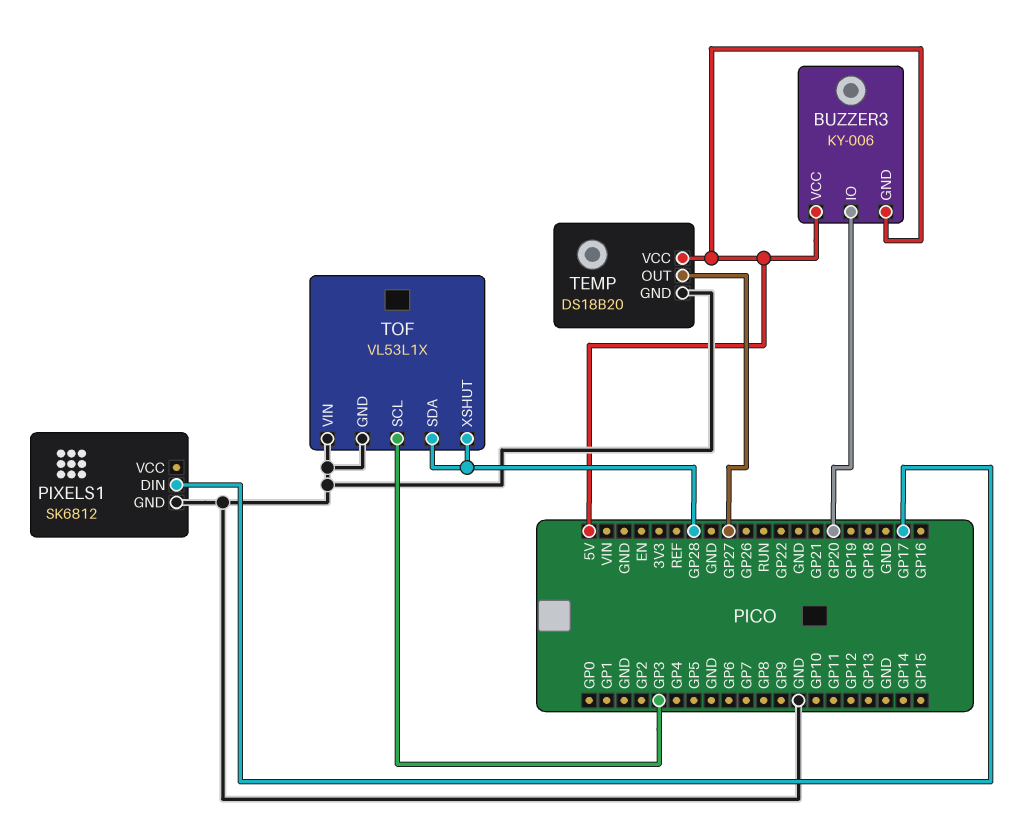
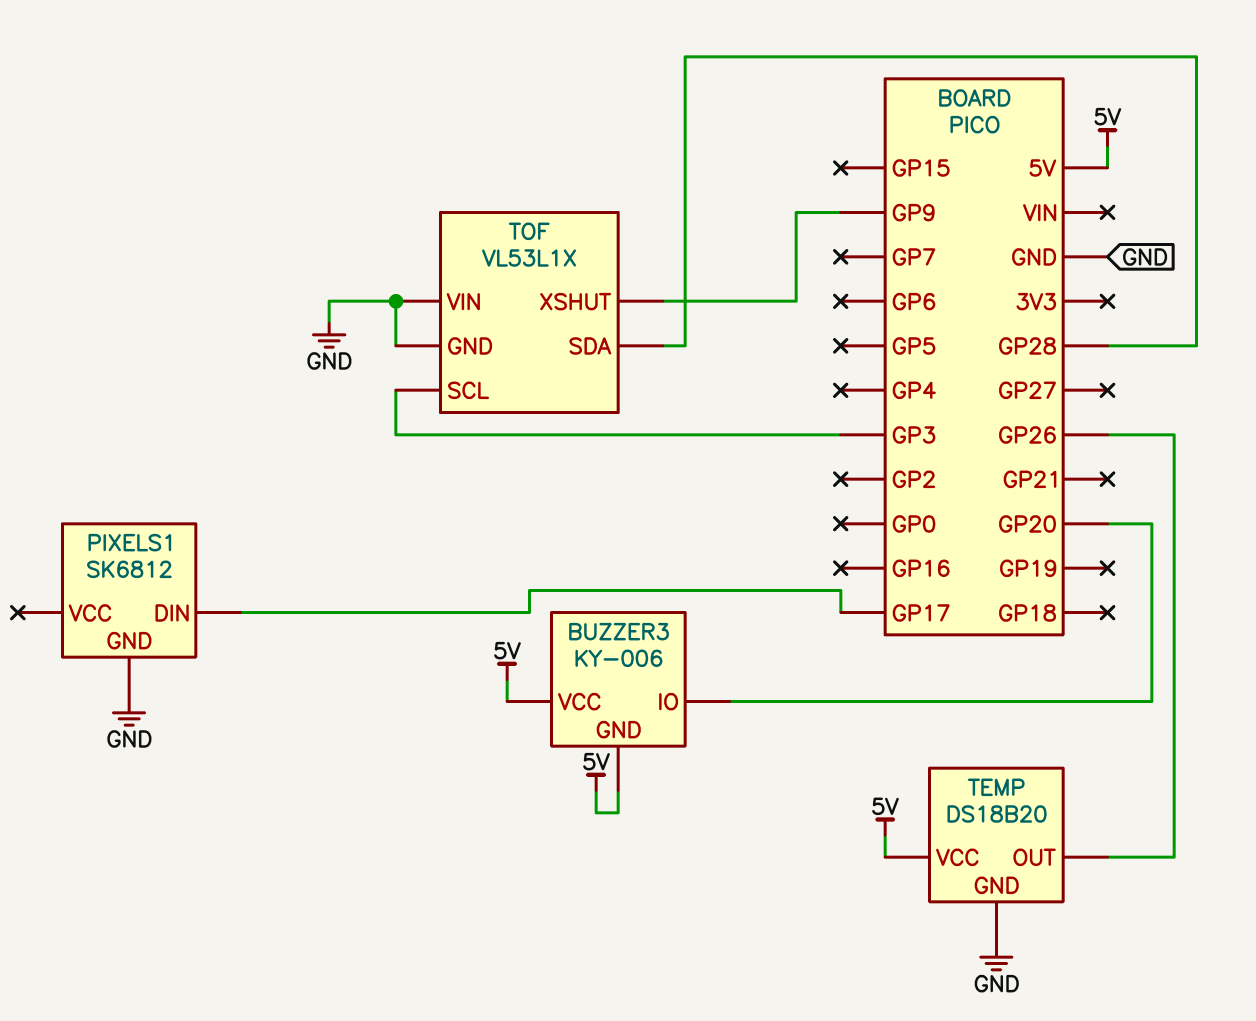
TEMP pin OUT: GP27 -> GP26
TOF pin XSHUT: GP28 -> GP9

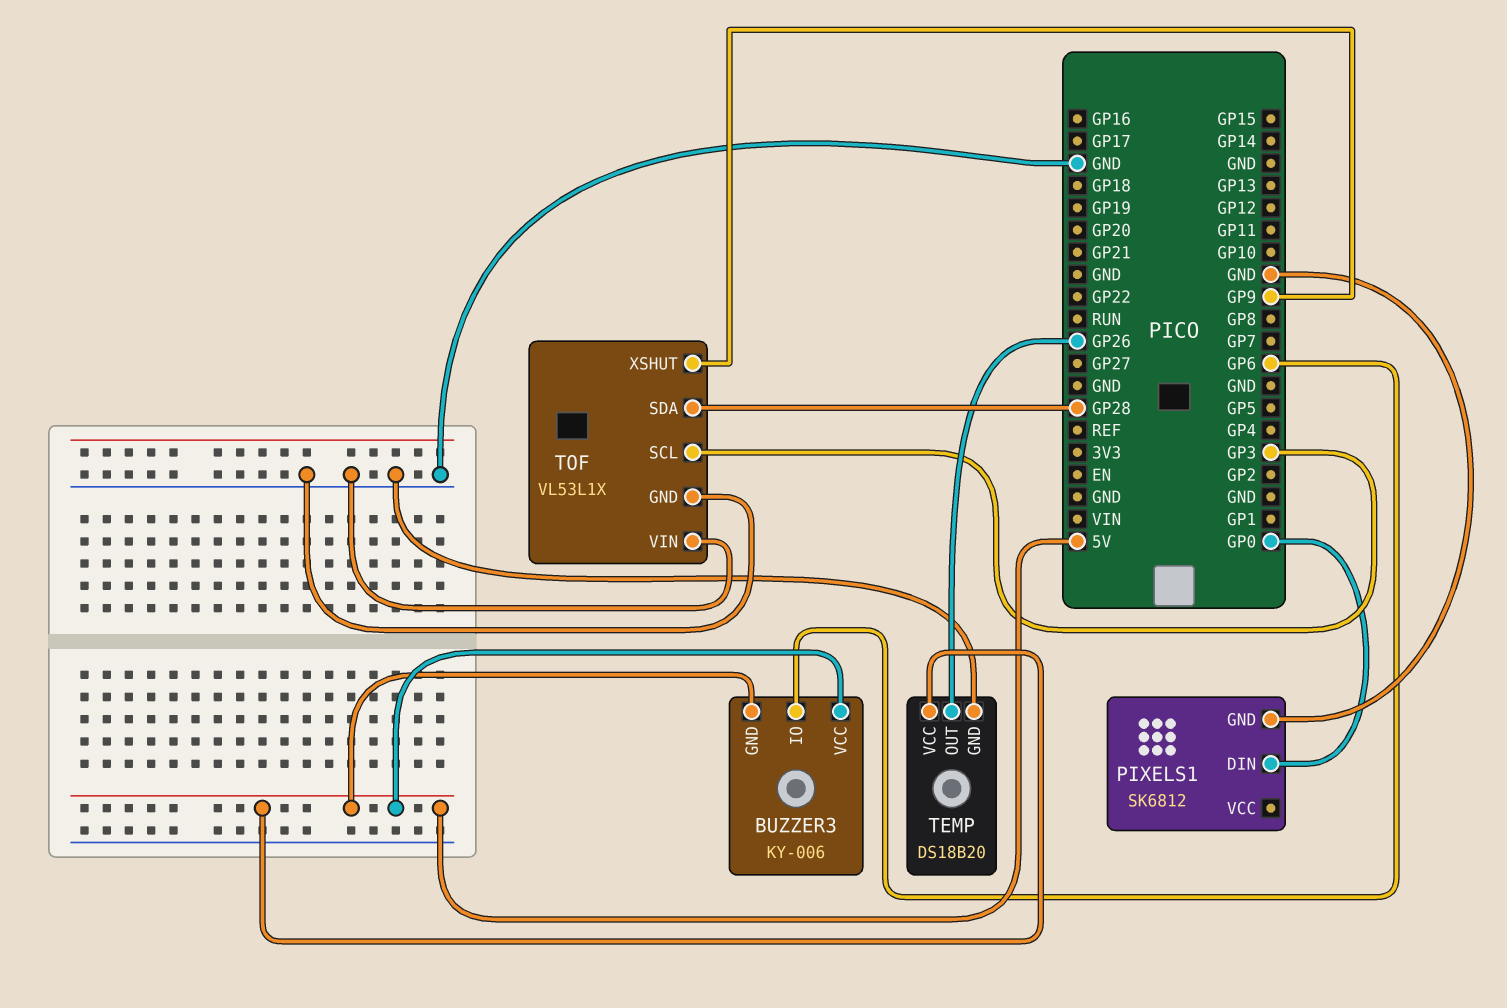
BUZZER3 pin IO: GP20 -> GP6
PIXELS1 pin DIN: GP17 -> GP0

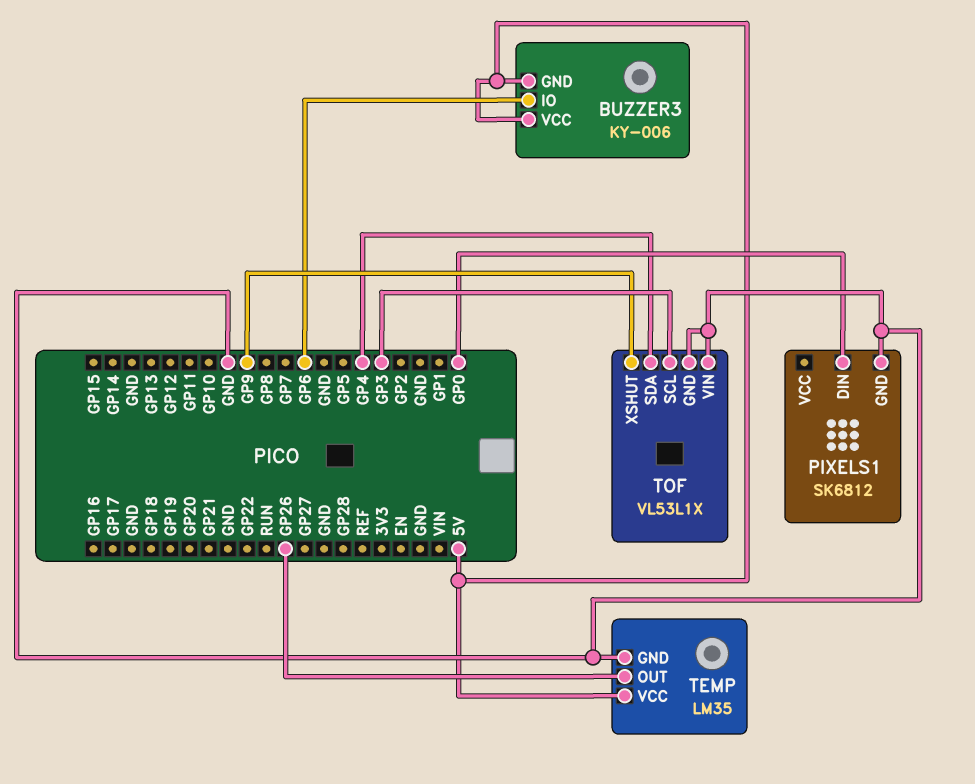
TEMP: DS18B20 -> LM35
TOF pin SDA: GP28 -> GP4

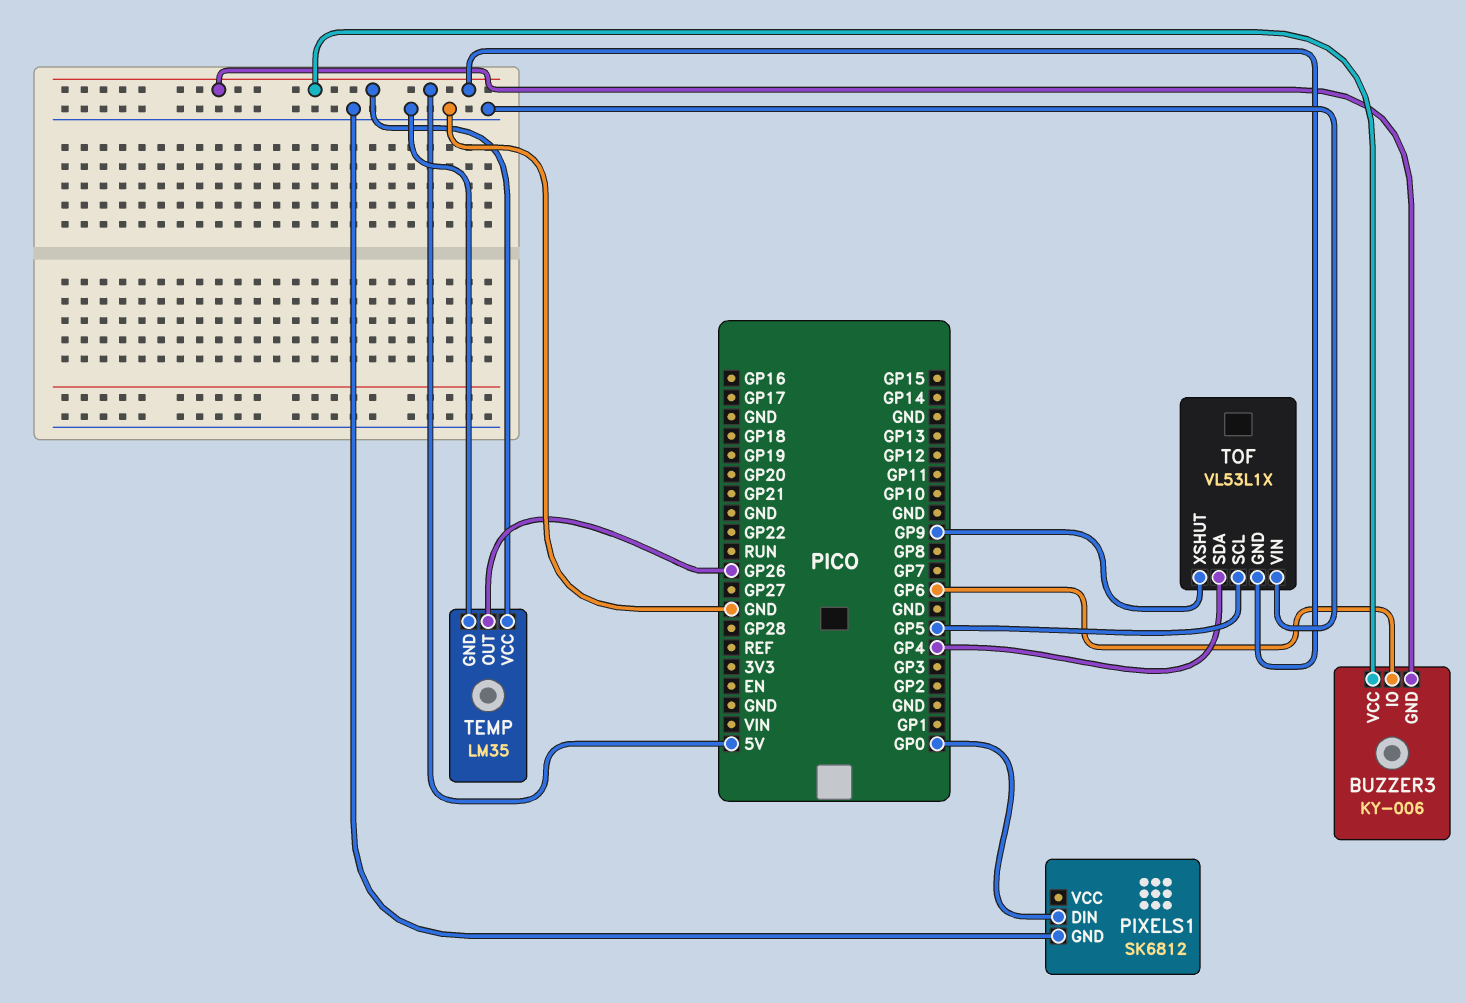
TOF pin GND: GND -> 5V
TOF pin SCL: GP3 -> GP5

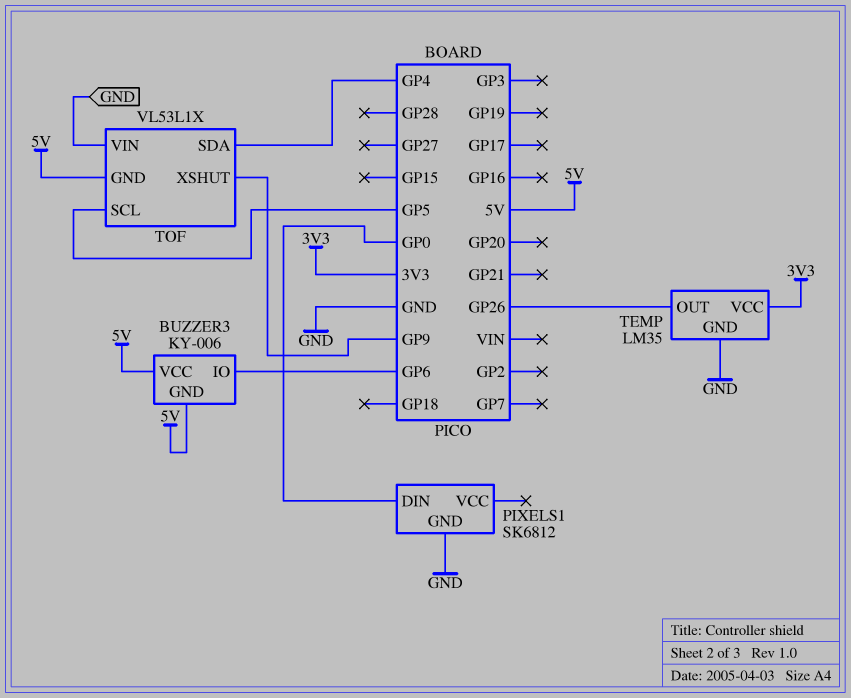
TEMP pin VCC: 5V -> 3V3

